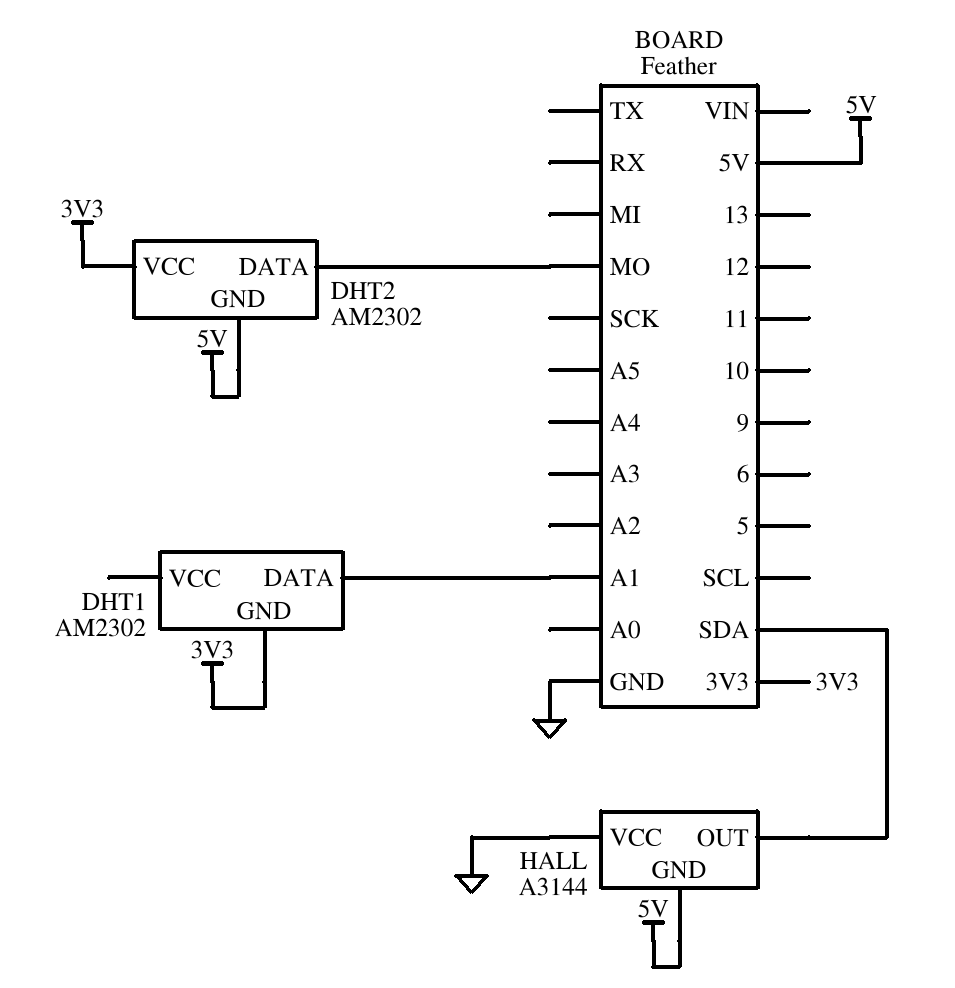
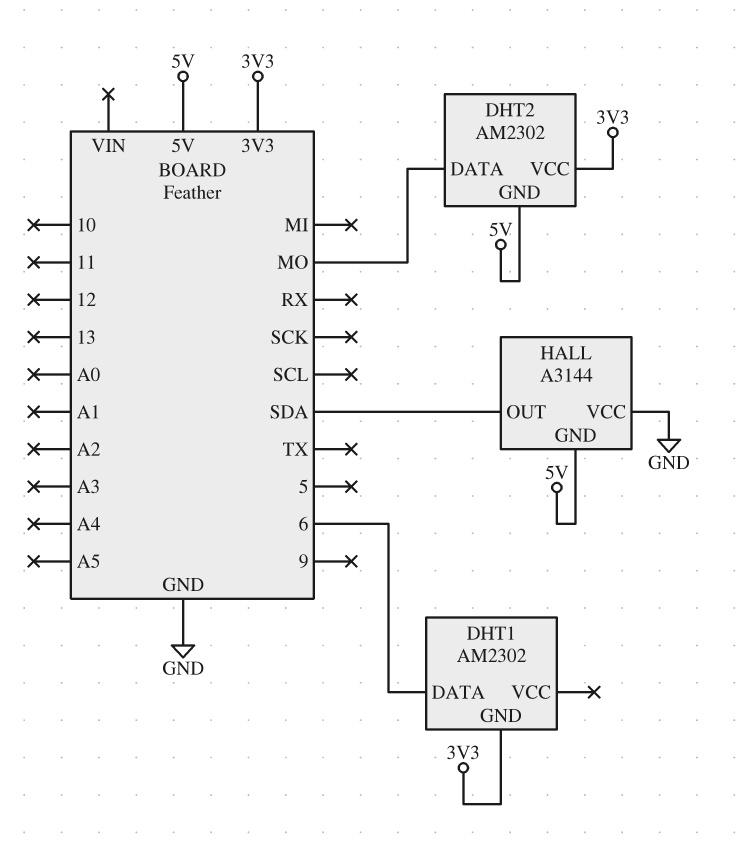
DHT1 pin DATA: A1 -> 6

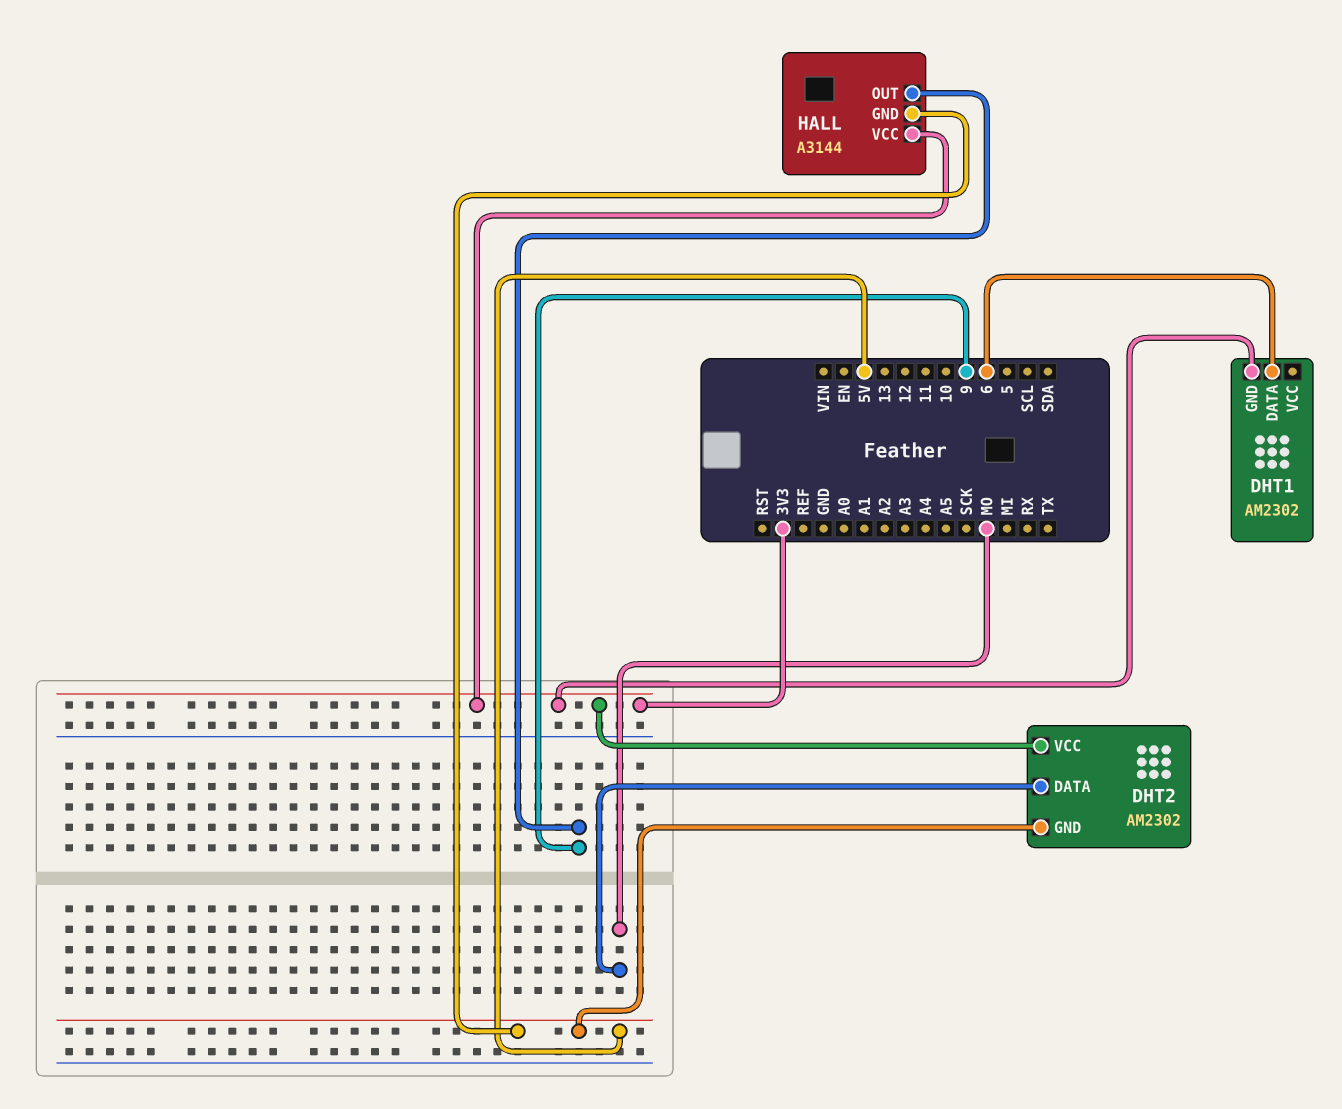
HALL pin OUT: SDA -> 9
HALL pin VCC: GND -> 3V3

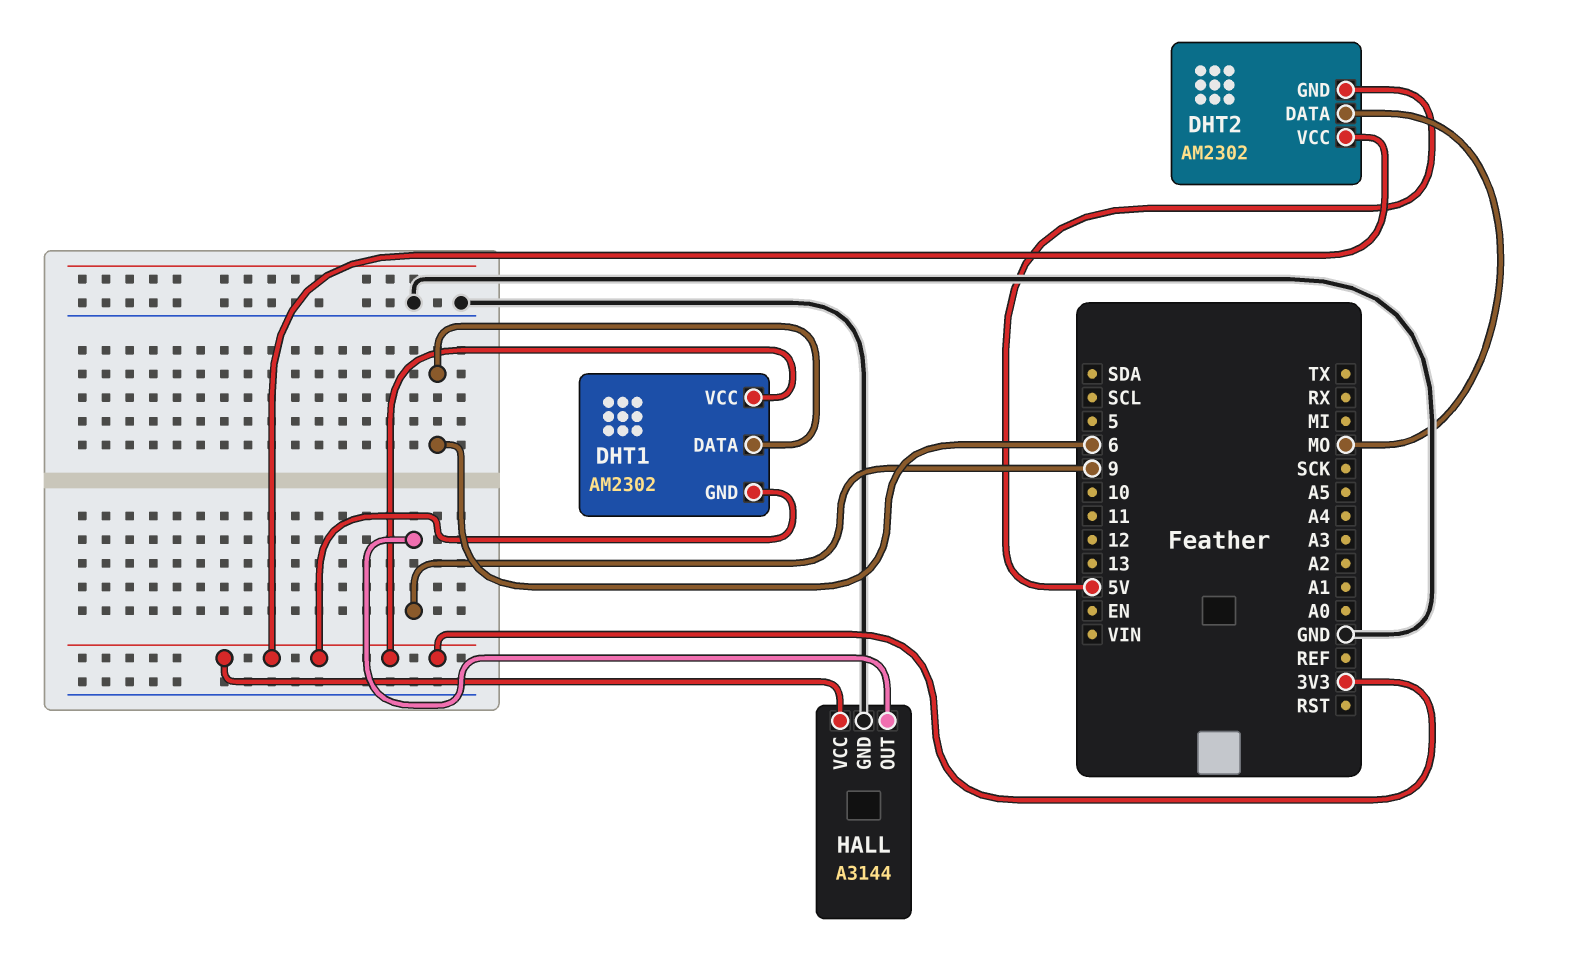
DHT1 pin VCC: none -> 3V3
HALL pin GND: 5V -> GND

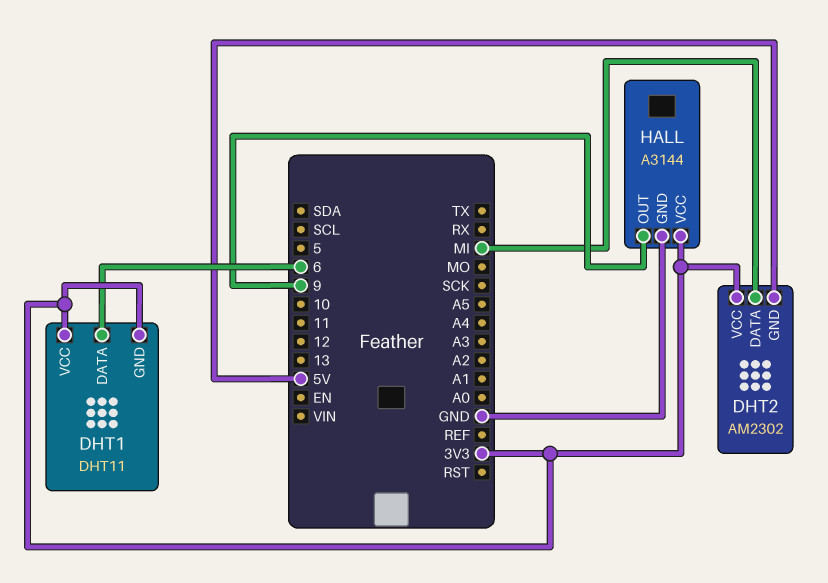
DHT1: AM2302 -> DHT11
DHT2 pin DATA: MO -> MI

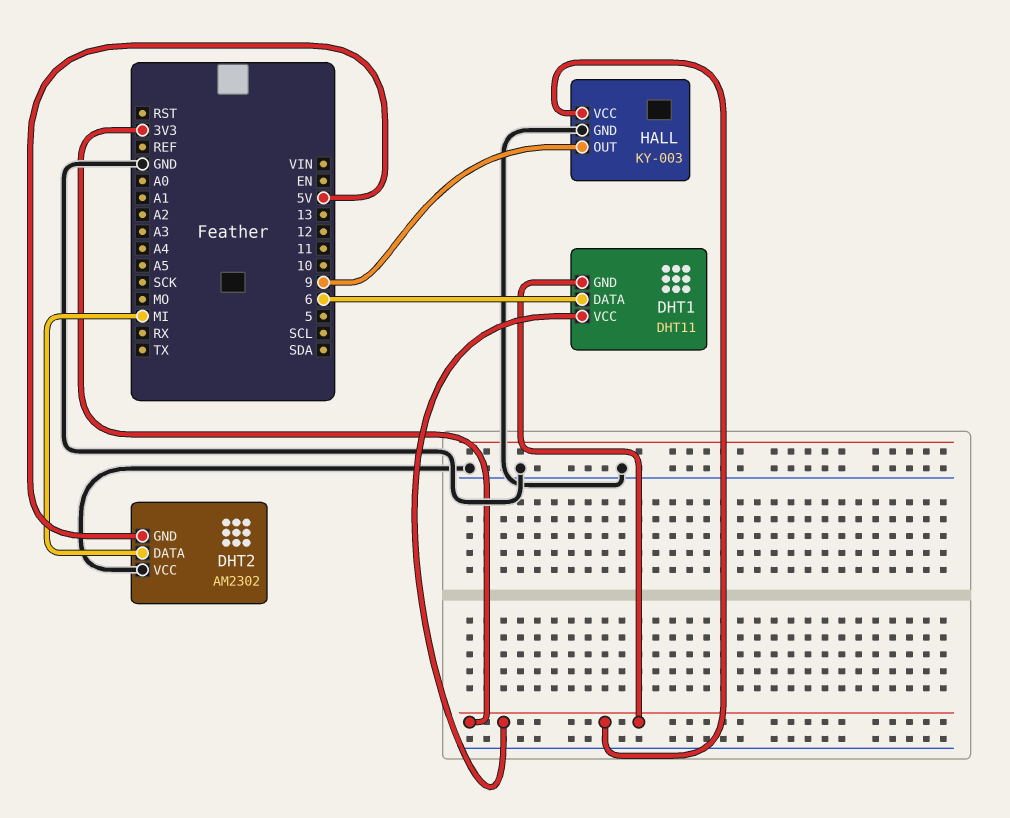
DHT2 pin VCC: 3V3 -> GND
HALL: A3144 -> KY-003

